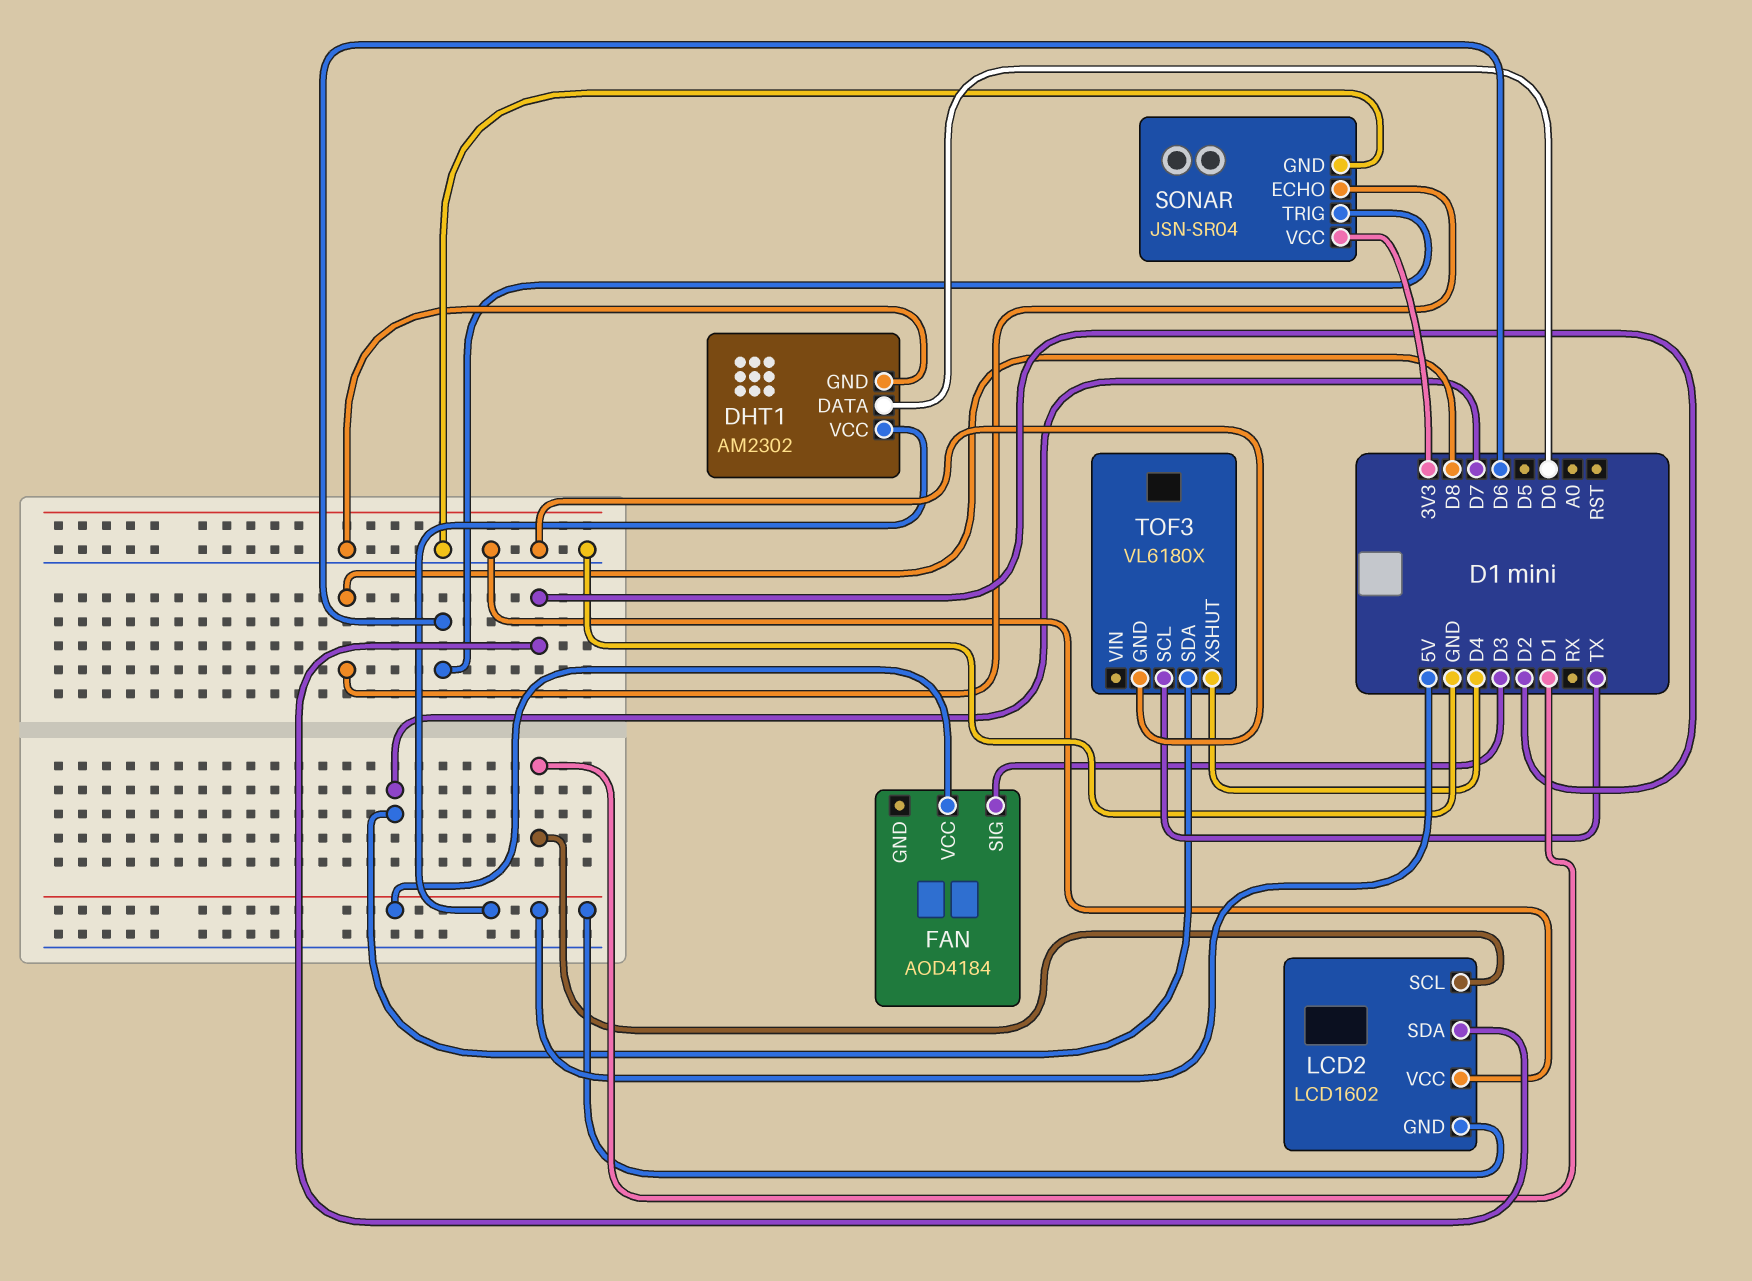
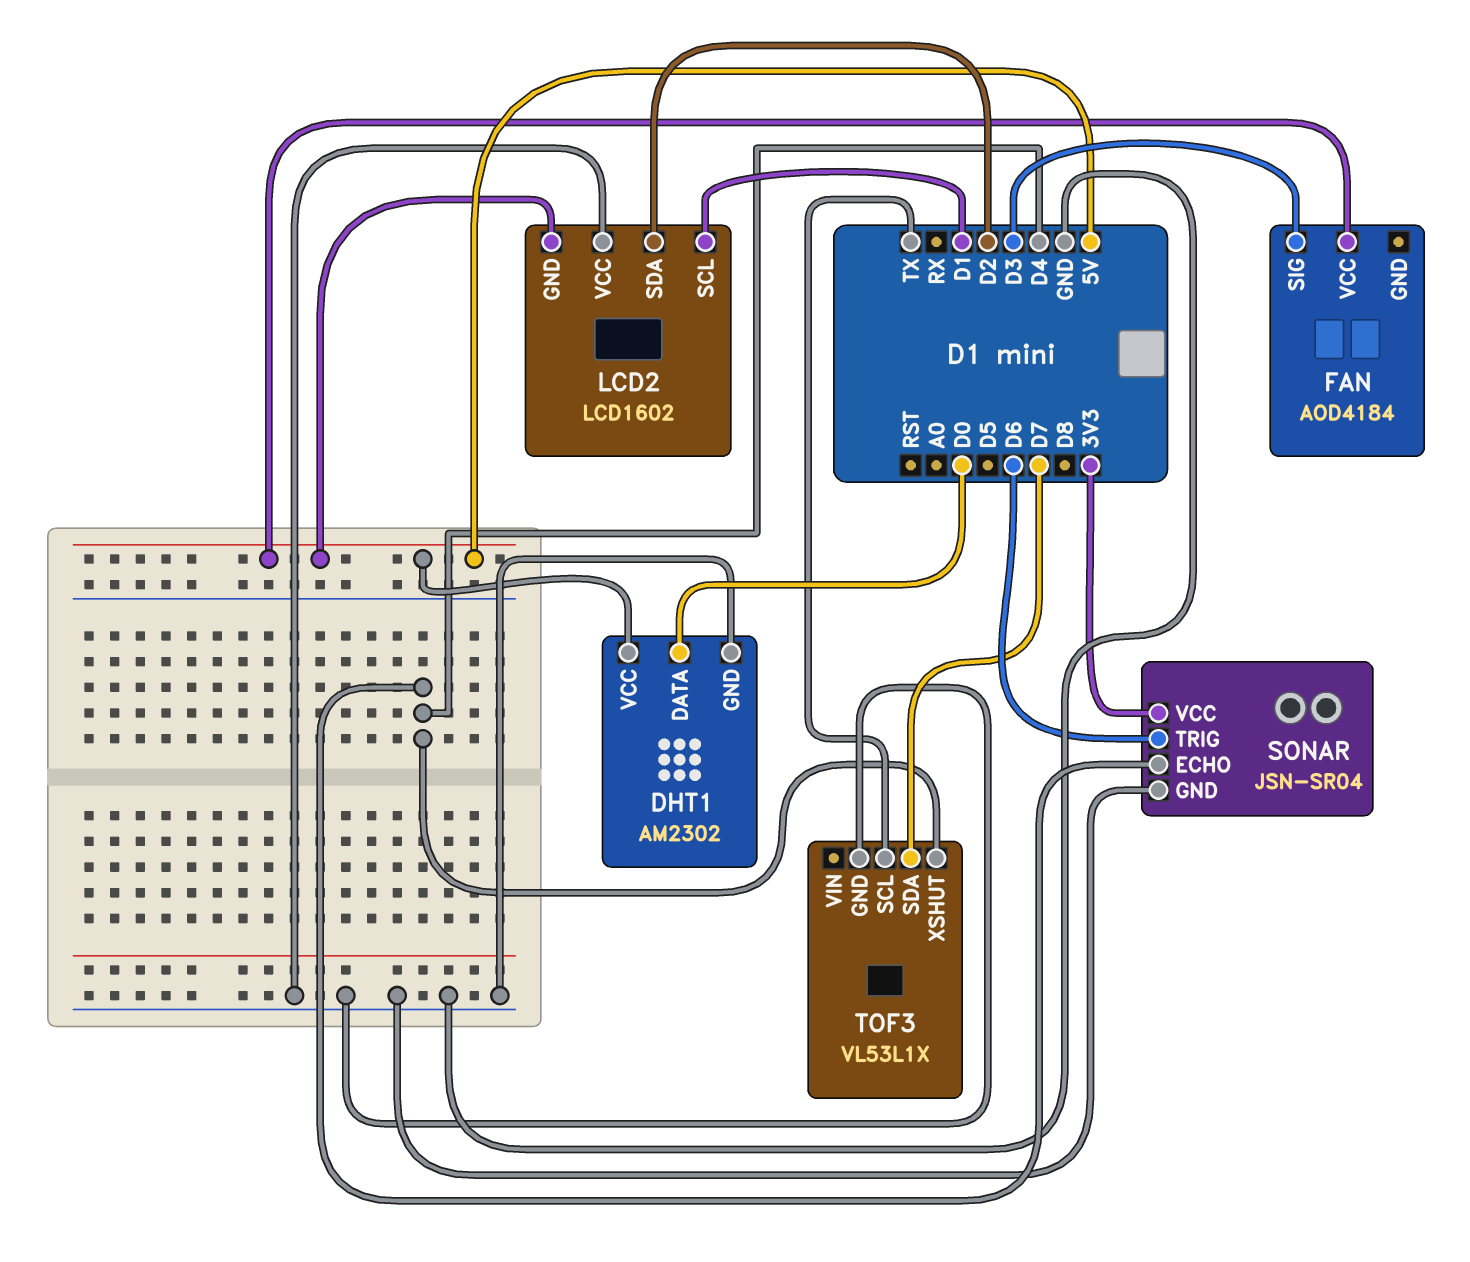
SONAR pin ECHO: D8 -> D4
TOF3: VL6180X -> VL53L1X

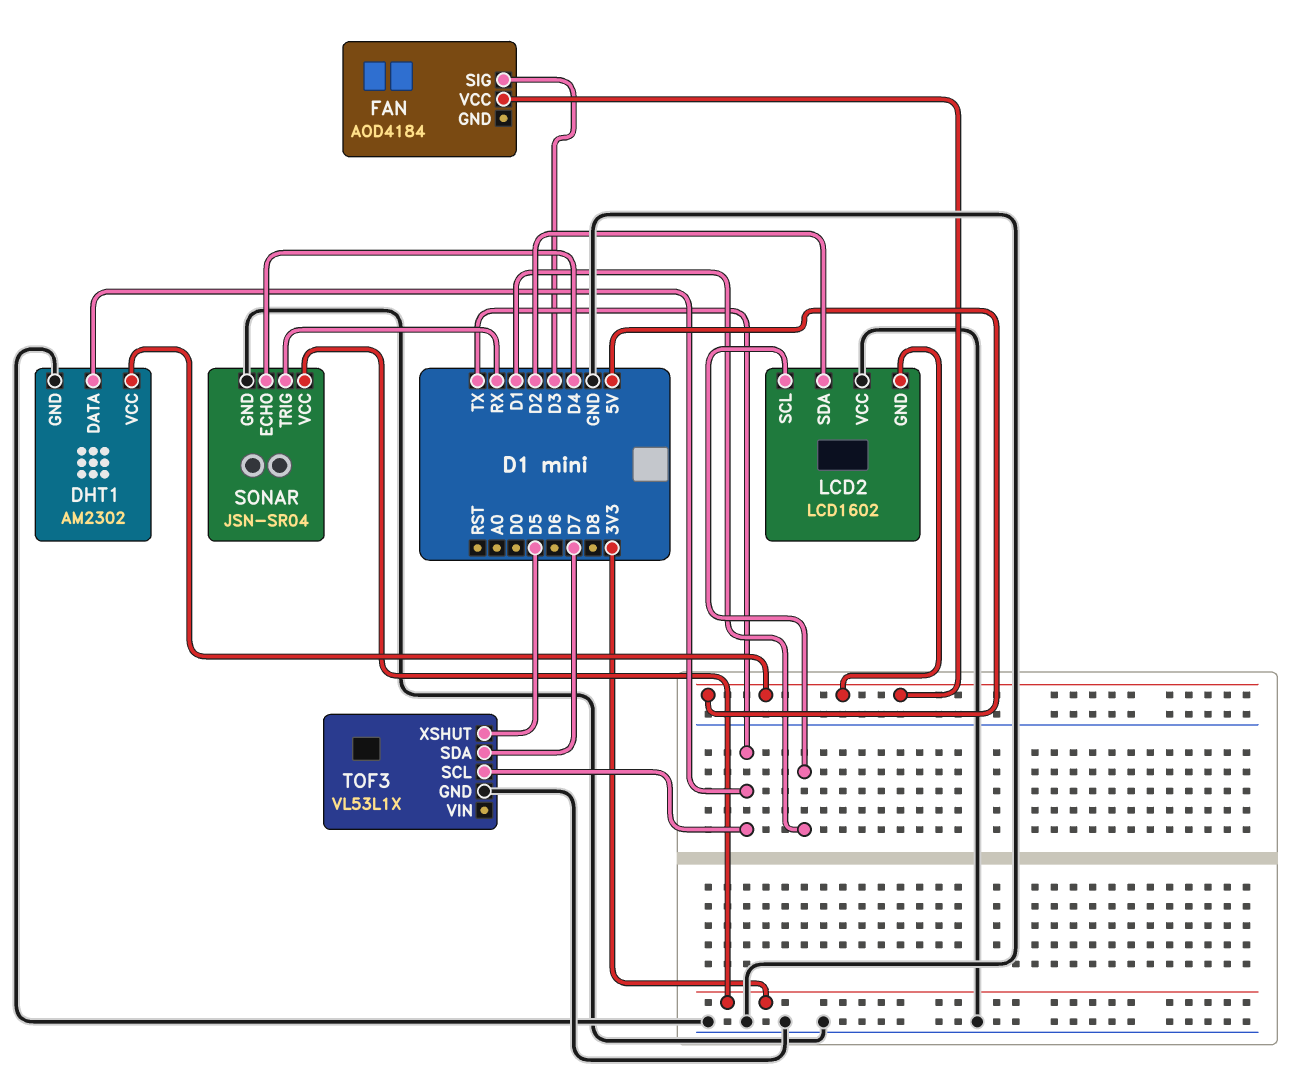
DHT1 pin DATA: D0 -> TX
SONAR pin TRIG: D6 -> RX
TOF3 pin XSHUT: D4 -> D5

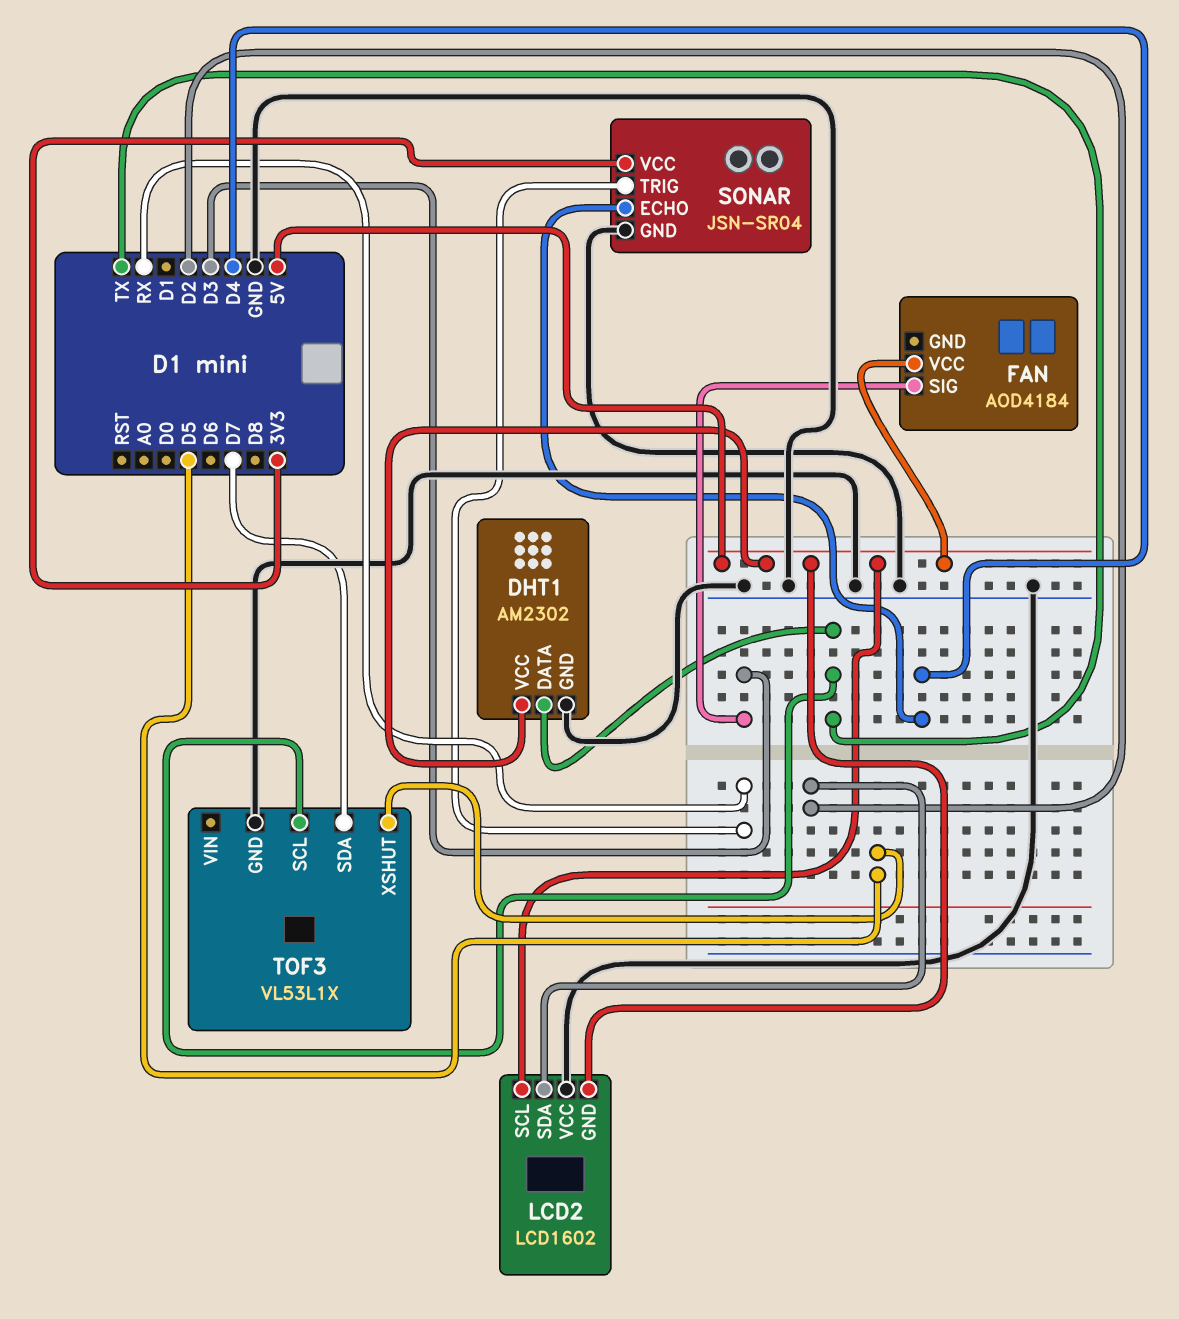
LCD2 pin SCL: D1 -> 5V

